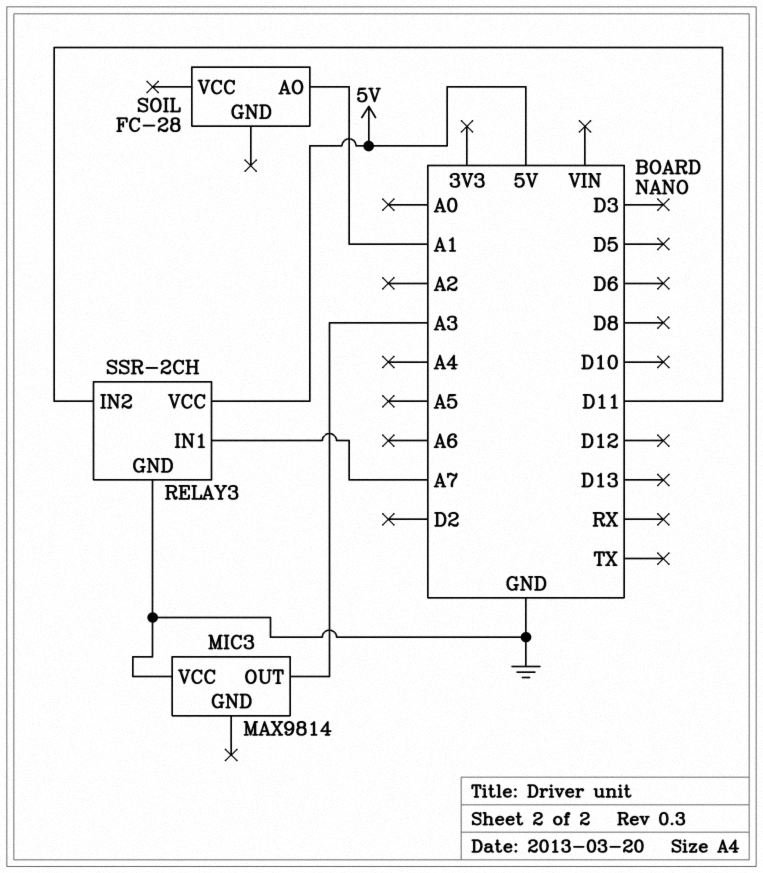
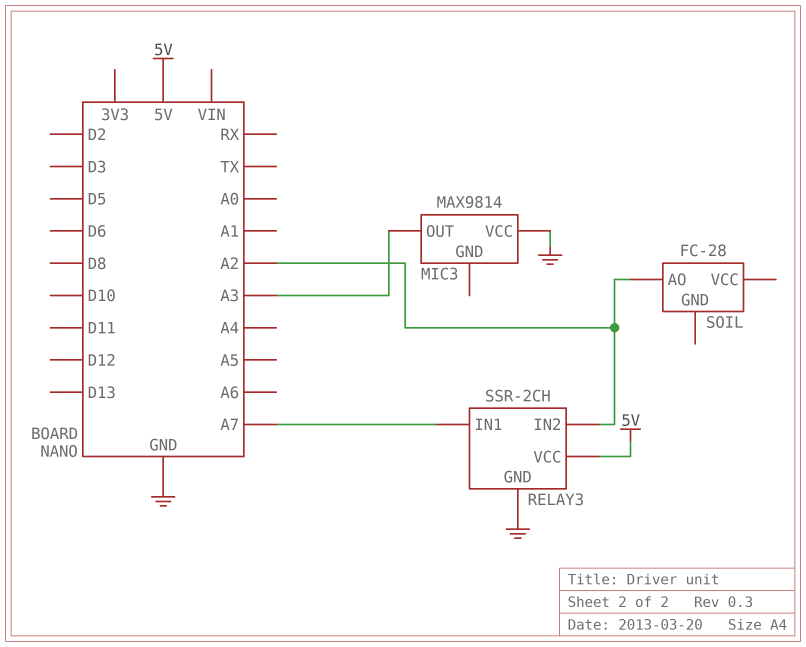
RELAY3 pin IN2: D11 -> A2
SOIL pin AO: A1 -> A2

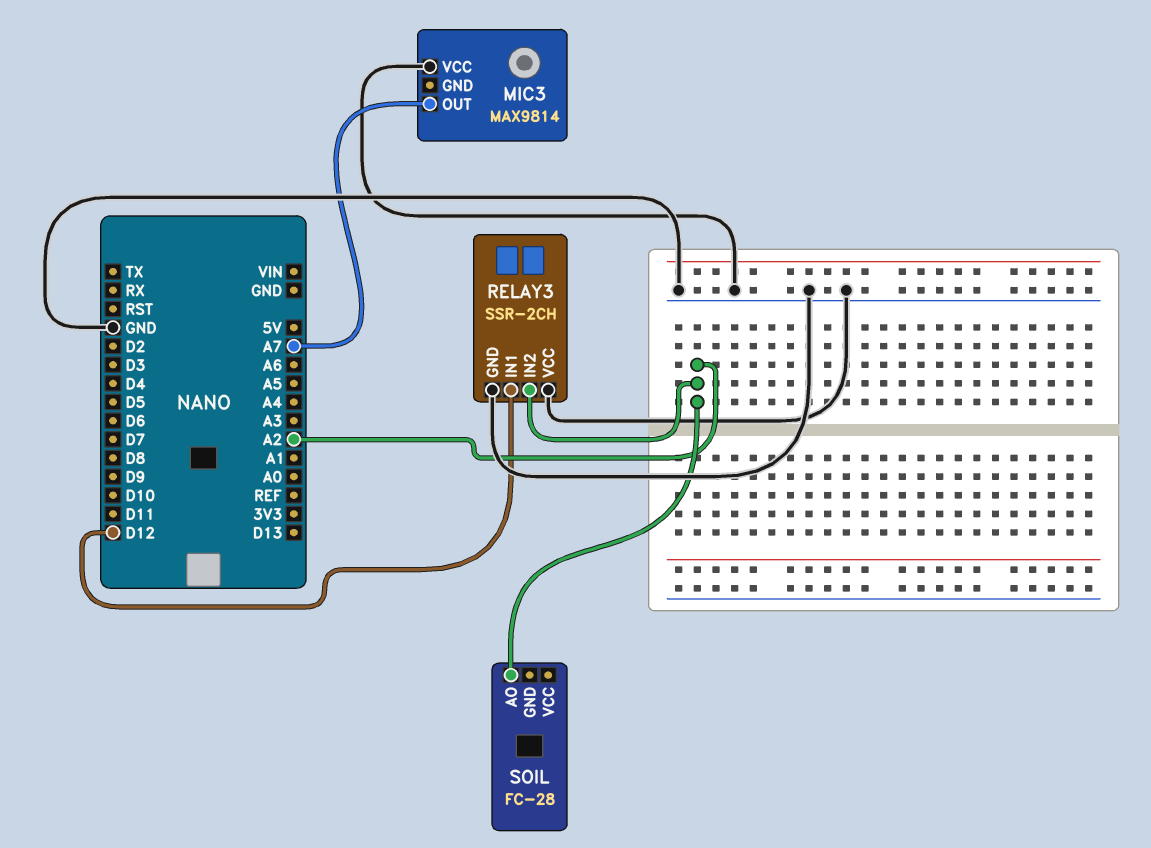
MIC3 pin OUT: A3 -> A7
RELAY3 pin IN1: A7 -> D12
RELAY3 pin VCC: 5V -> GND

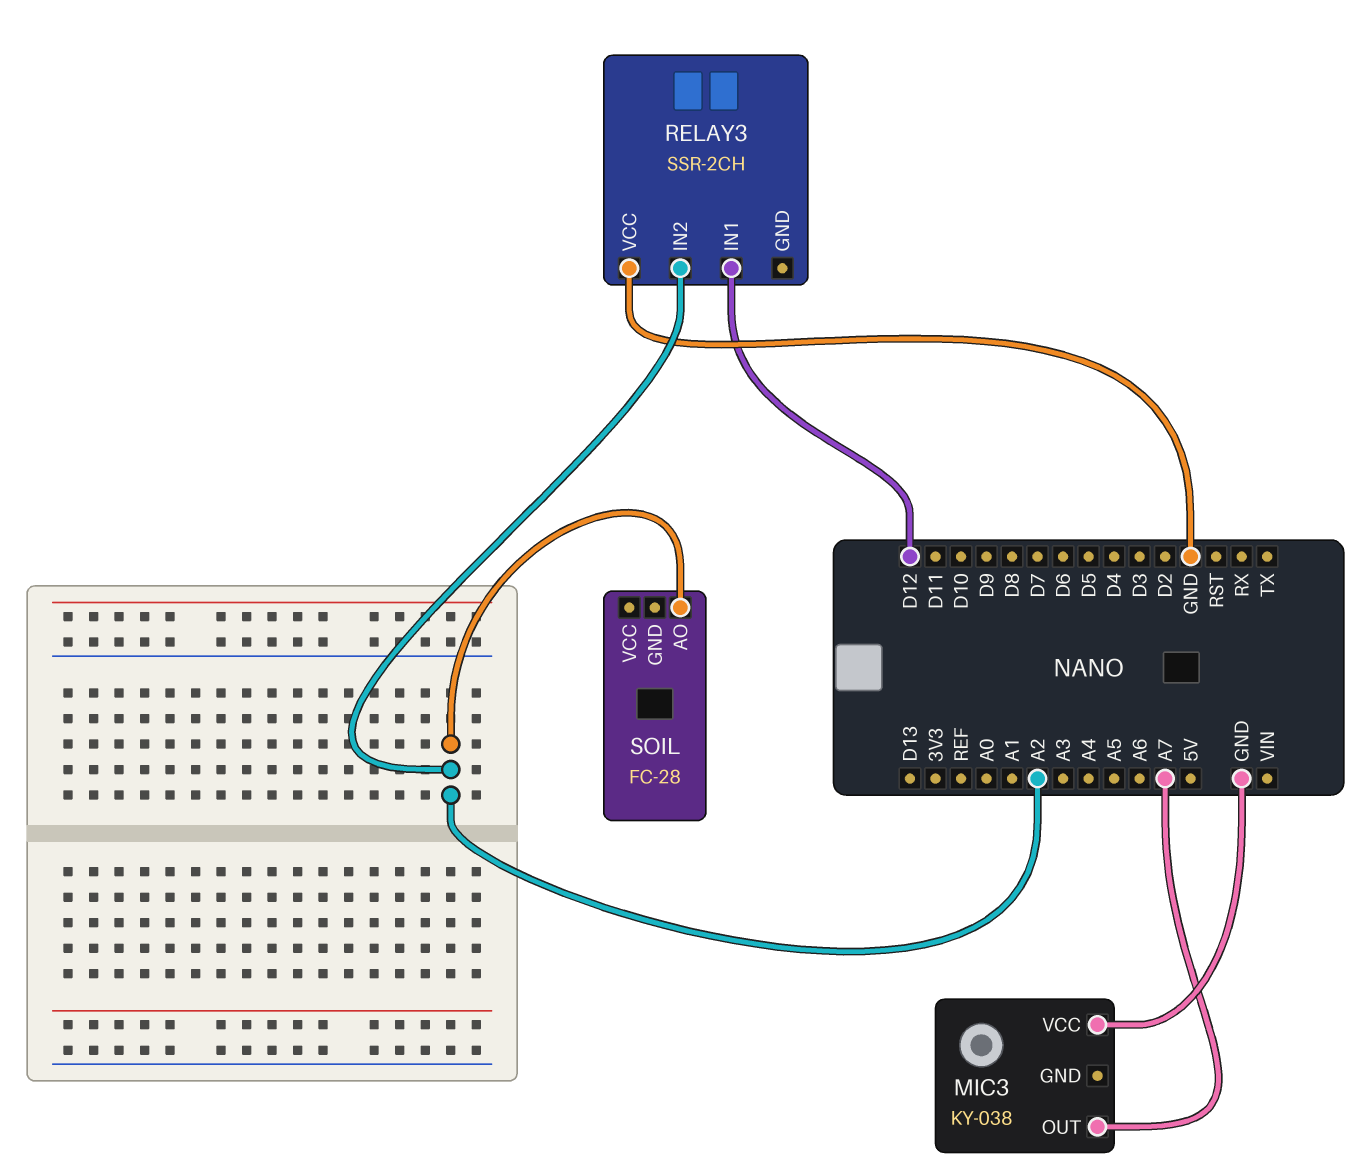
MIC3: MAX9814 -> KY-038
RELAY3 pin GND: GND -> none

